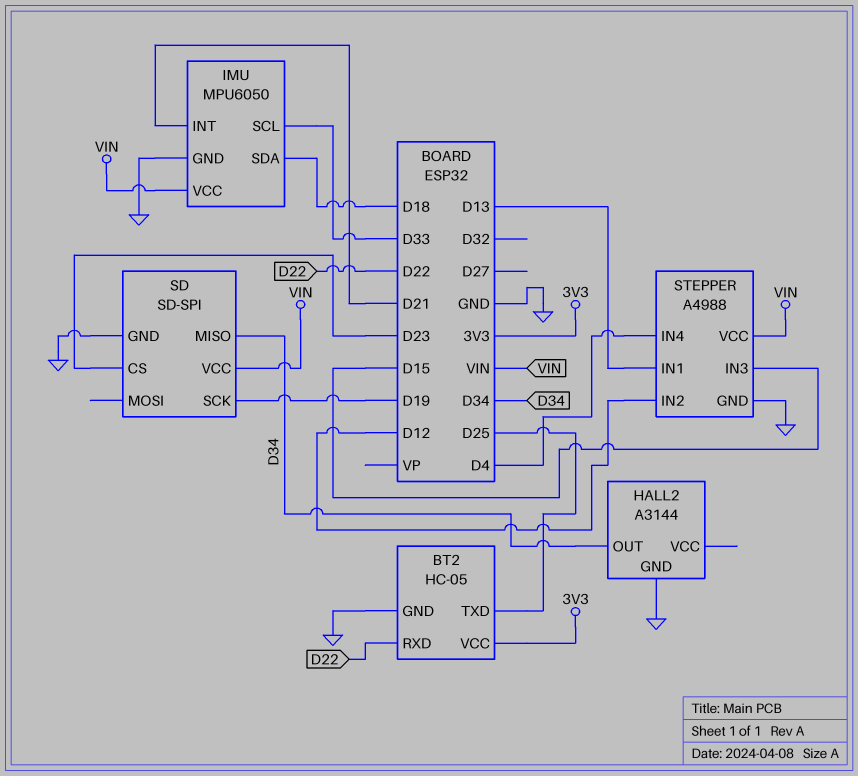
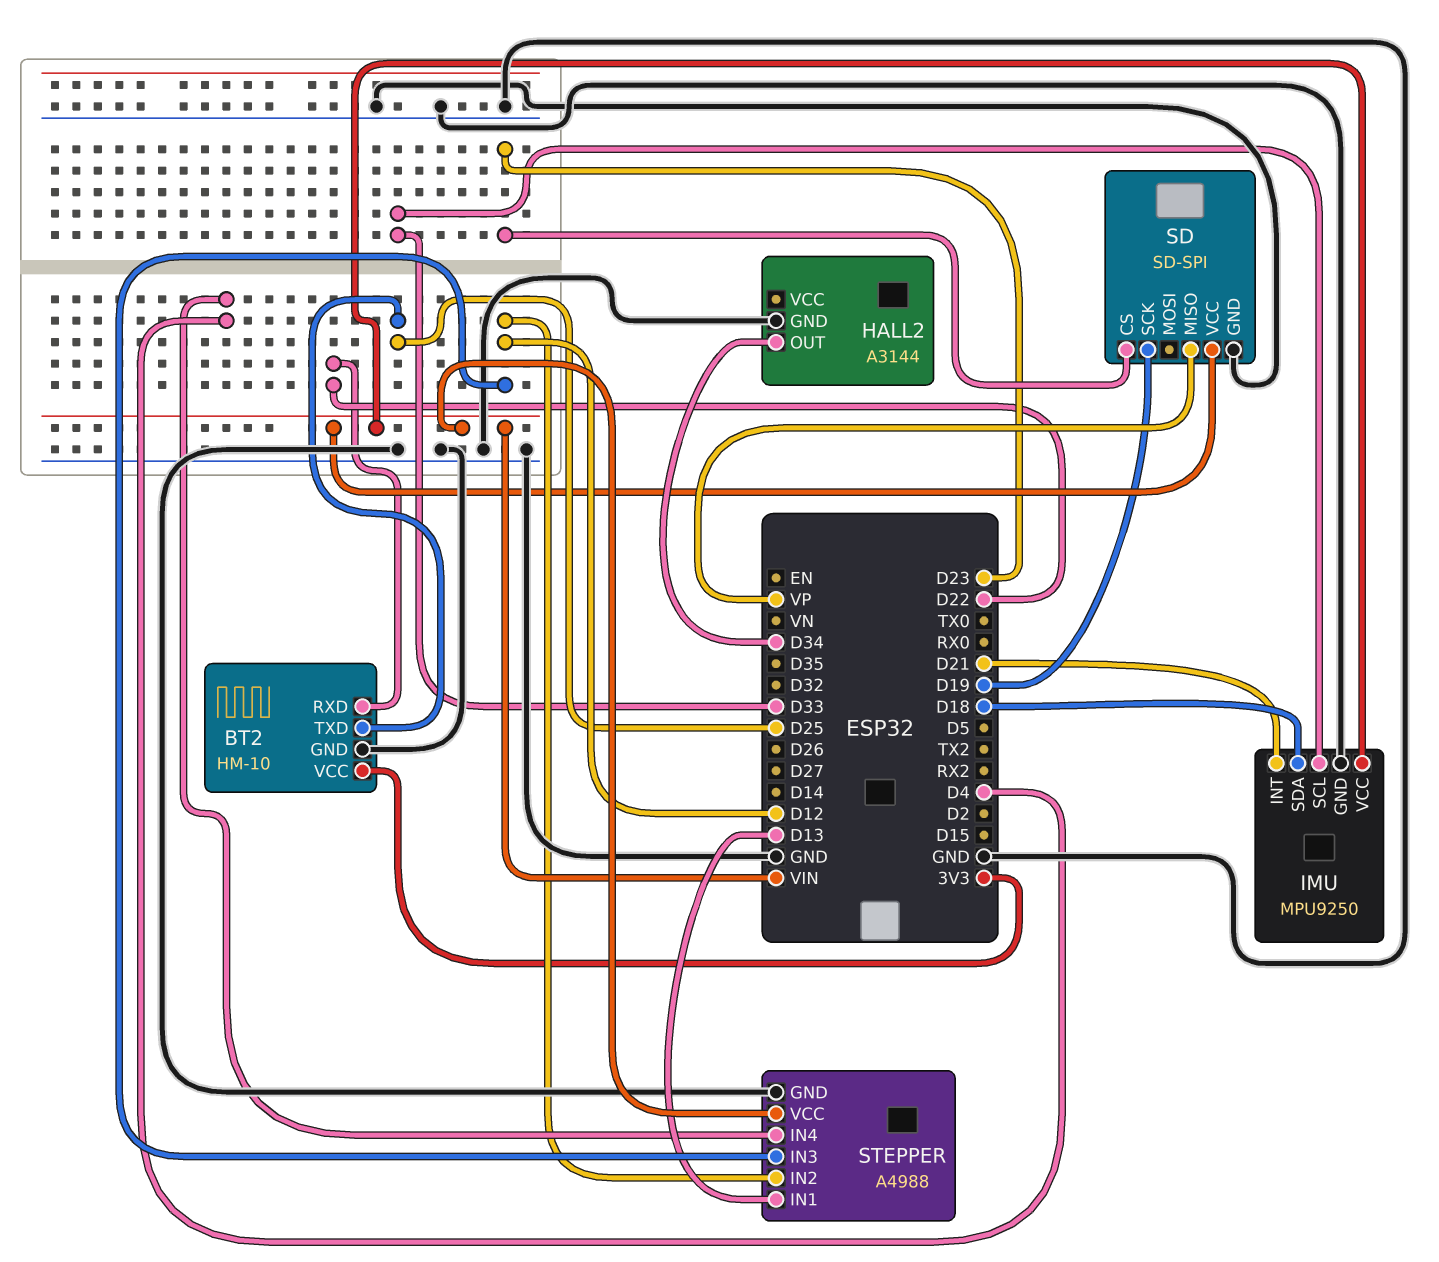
BT2: HC-05 -> HM-10
IMU: MPU6050 -> MPU9250
SD pin MISO: D34 -> VP
STEPPER pin IN3: D15 -> D12

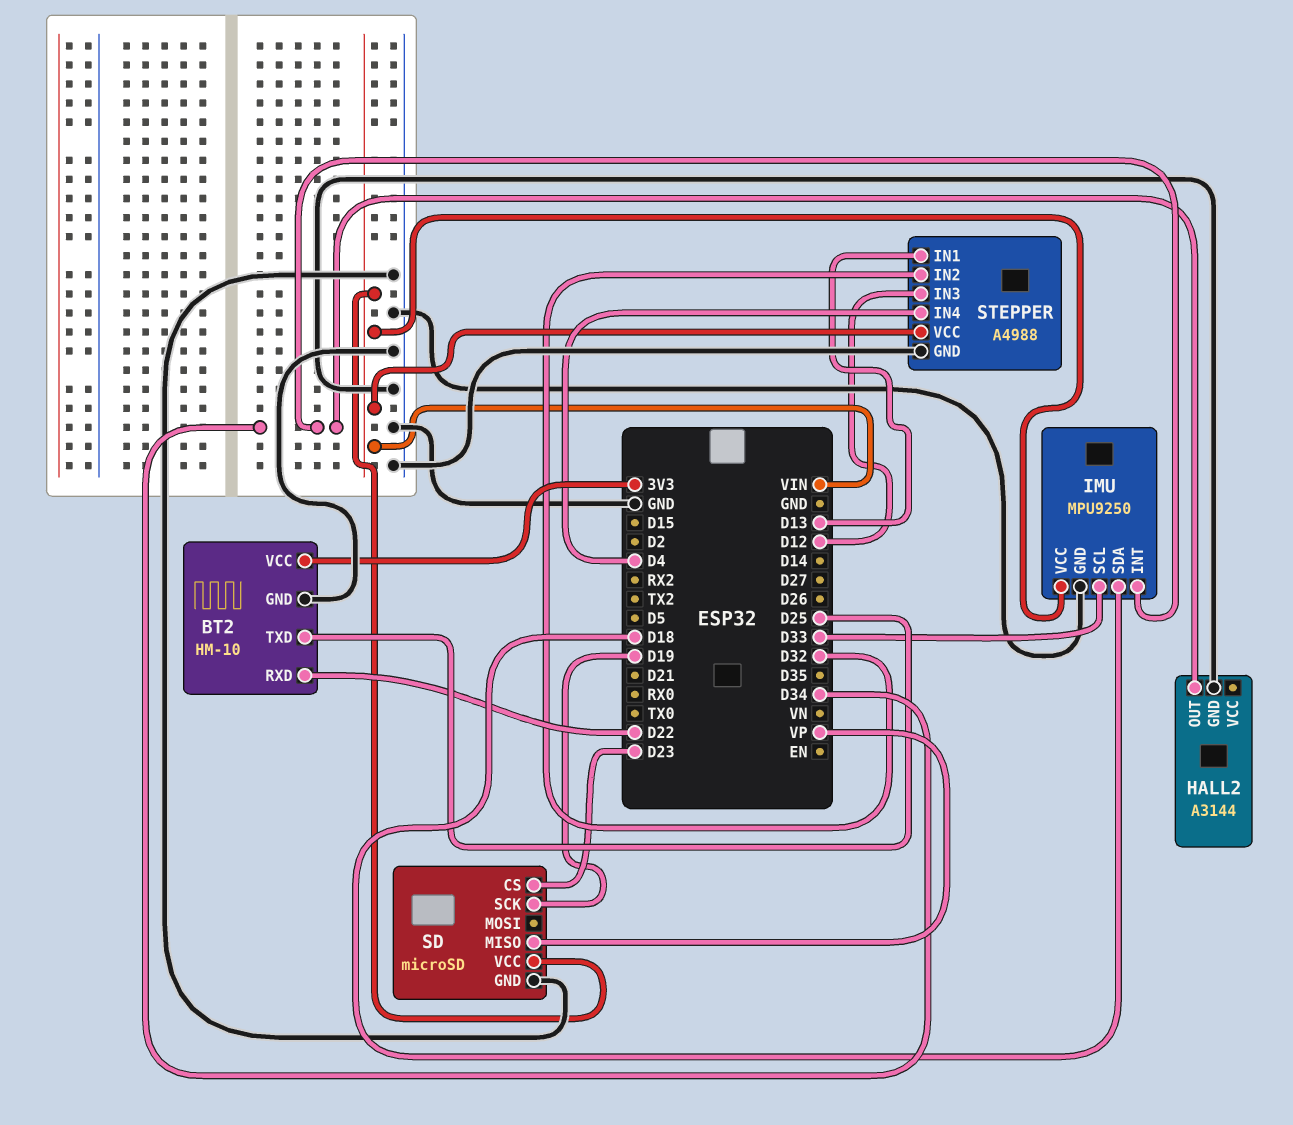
IMU pin INT: D21 -> D34
SD: SD-SPI -> microSD
STEPPER pin IN2: D12 -> D32

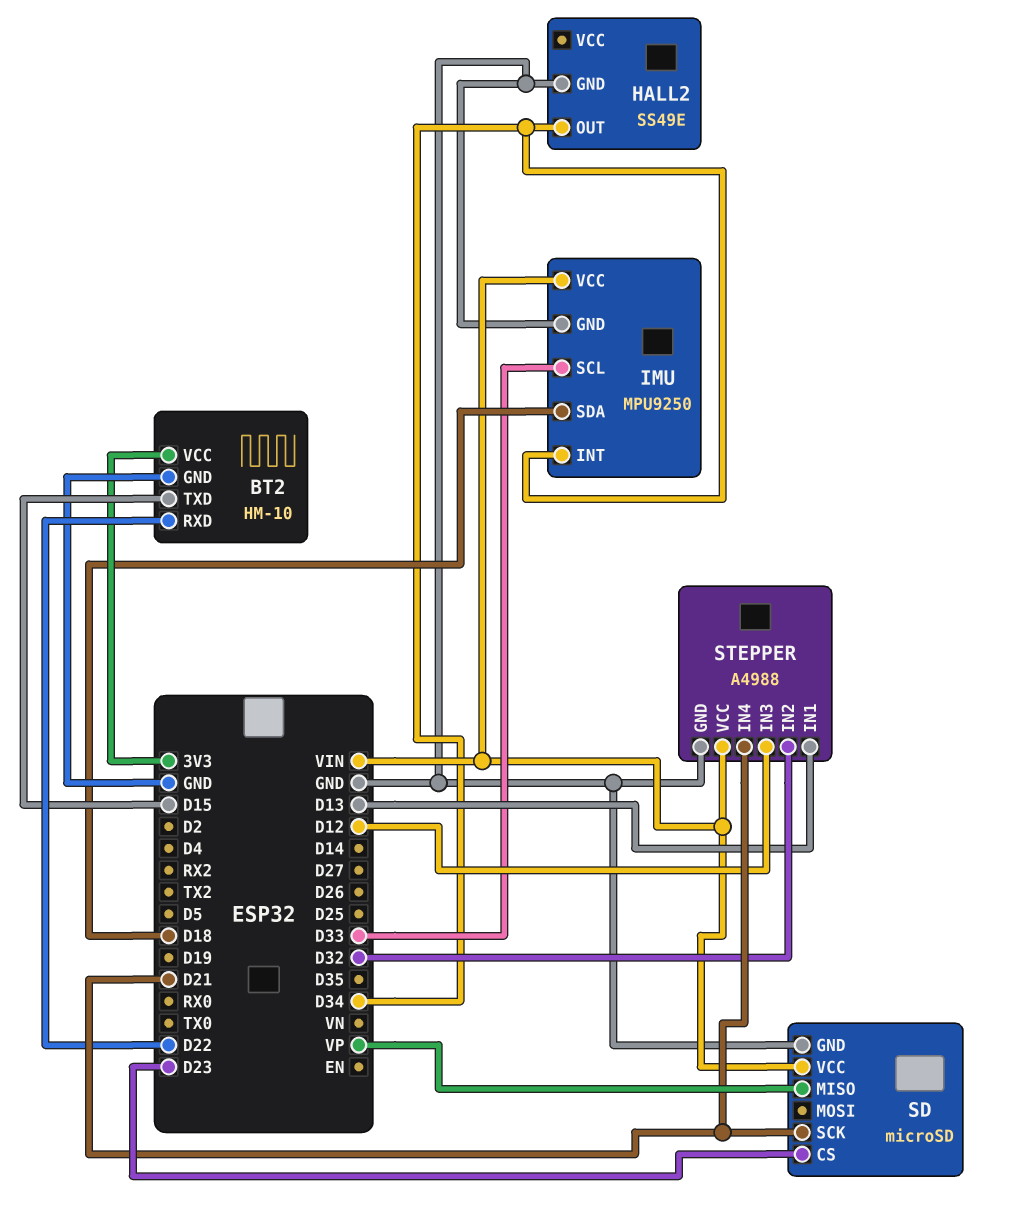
BT2 pin TXD: D25 -> D15
HALL2: A3144 -> SS49E
SD pin SCK: D19 -> D21
STEPPER pin IN4: D4 -> D21

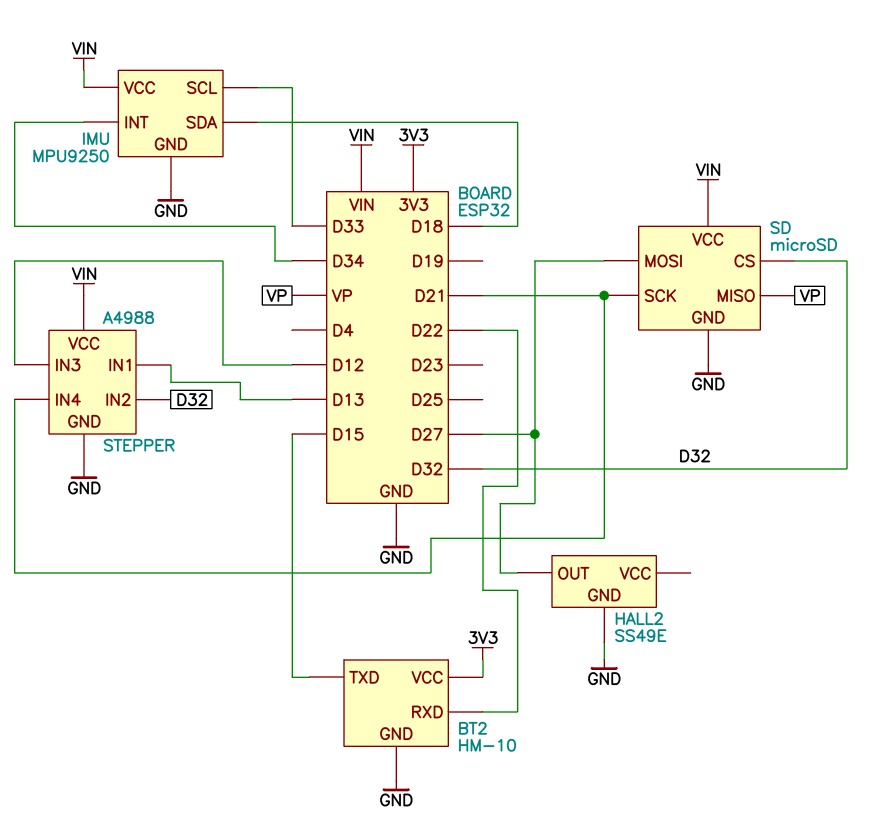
HALL2 pin OUT: D34 -> D27
SD pin CS: D23 -> D32
SD pin MOSI: none -> D27

